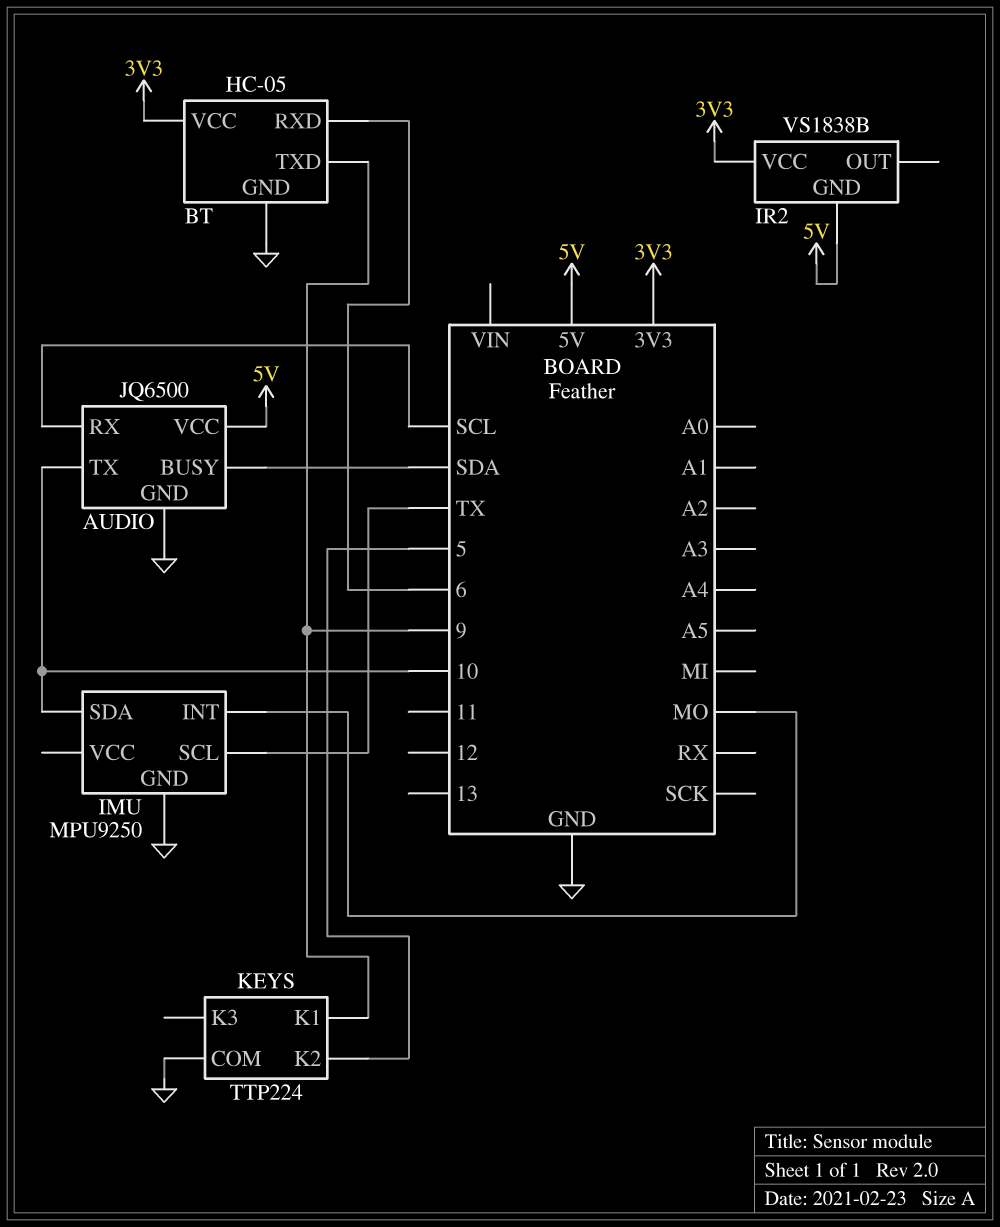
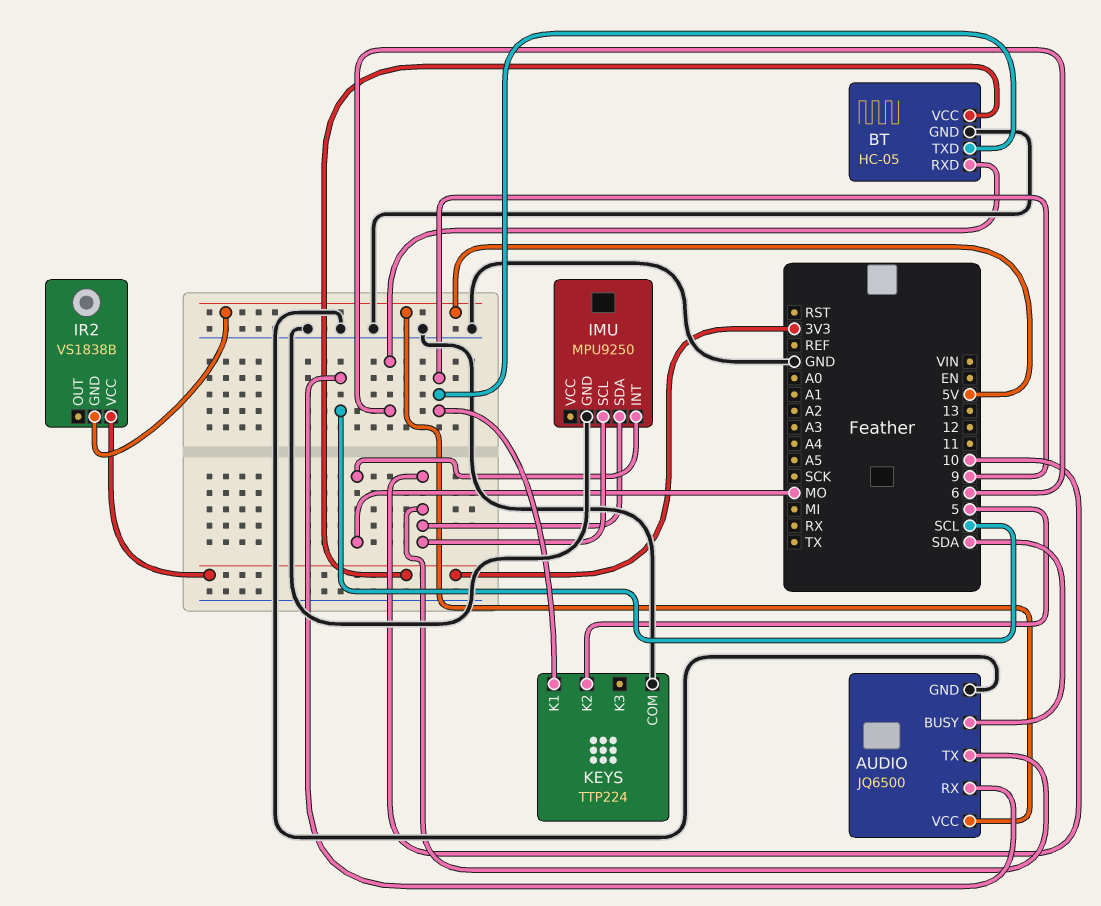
IMU pin SCL: TX -> 10

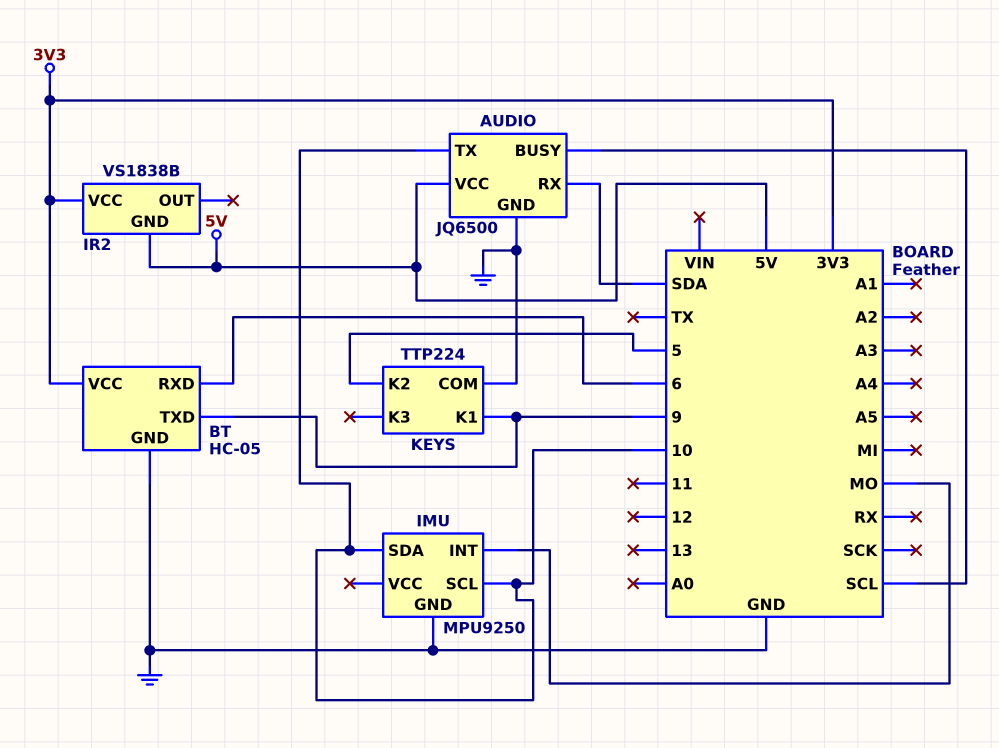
AUDIO pin BUSY: SDA -> SCL
AUDIO pin RX: SCL -> SDA

